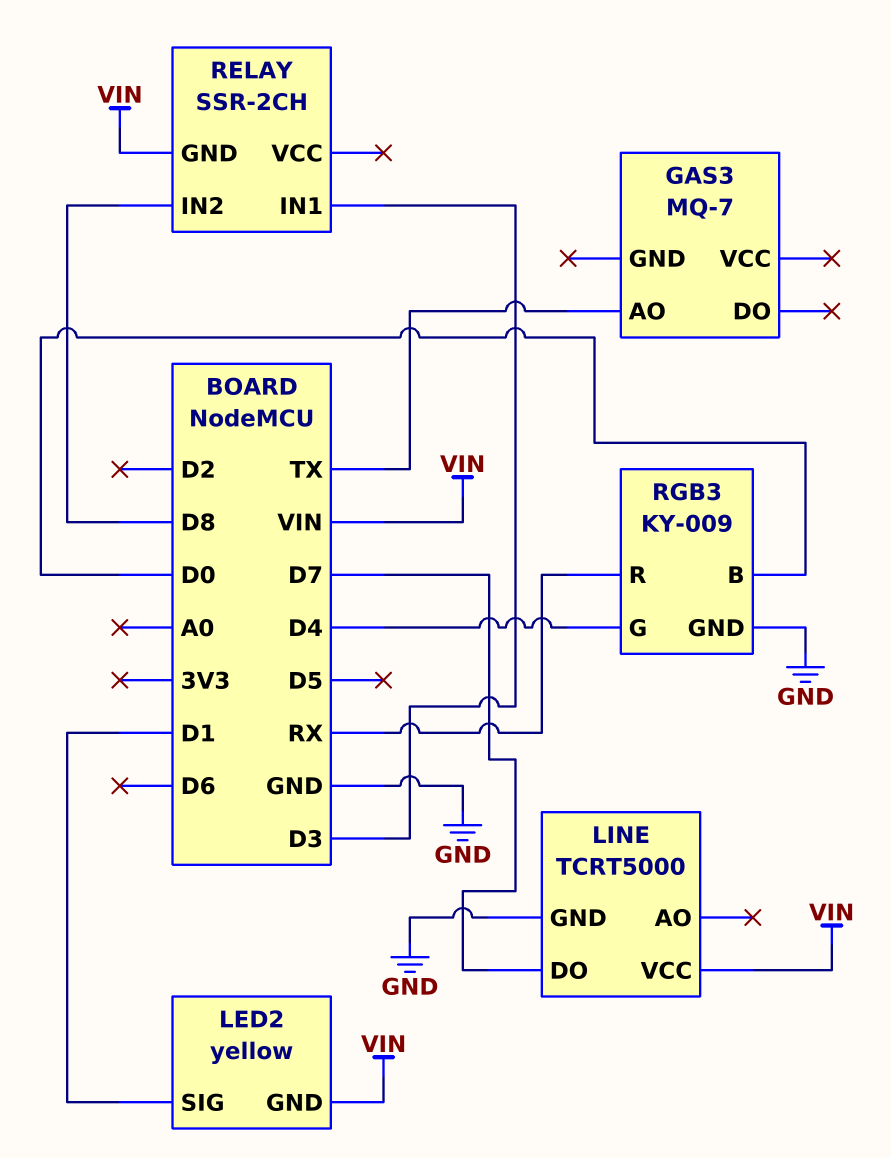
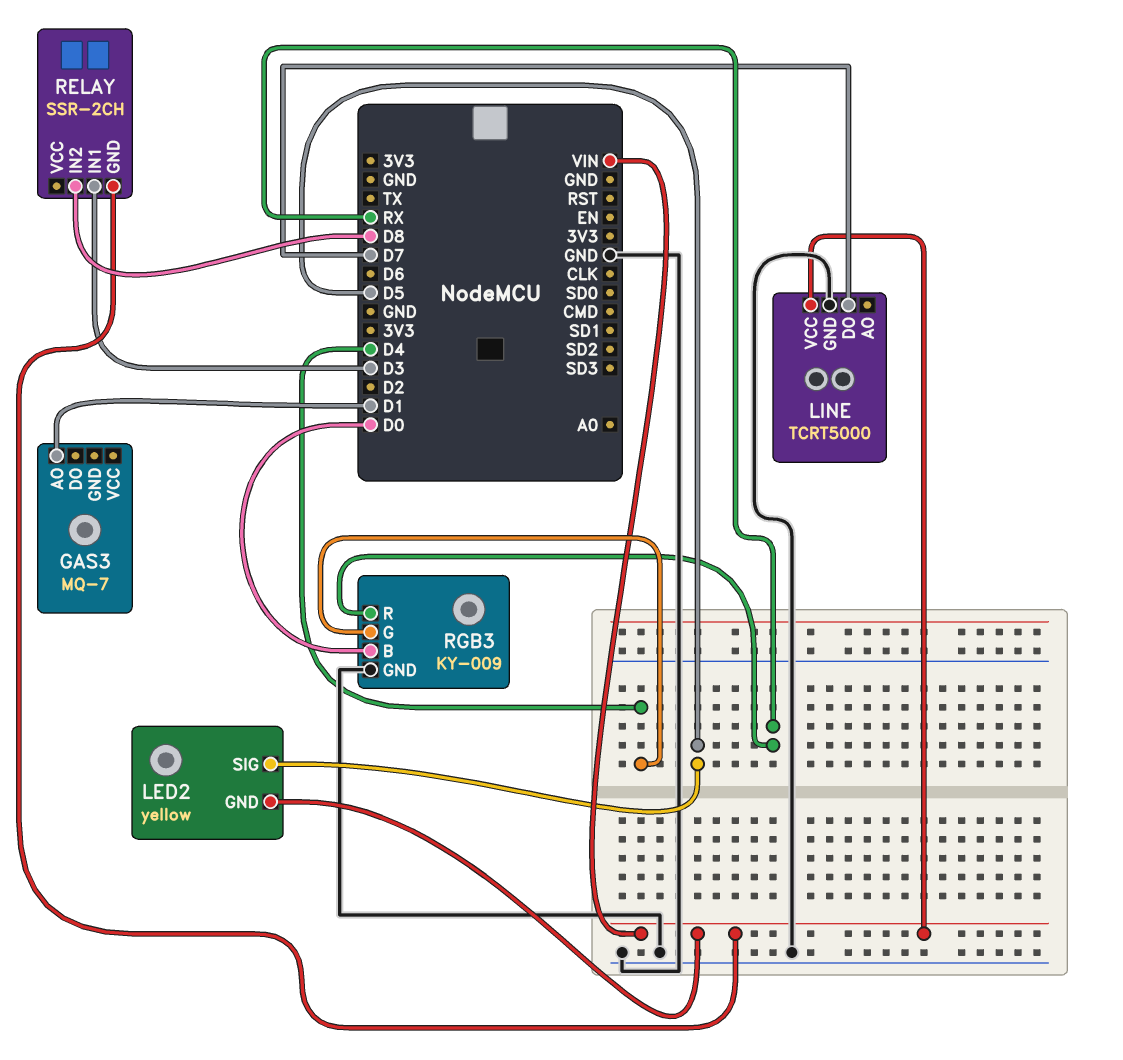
GAS3 pin AO: TX -> D1
LED2 pin SIG: D1 -> D5

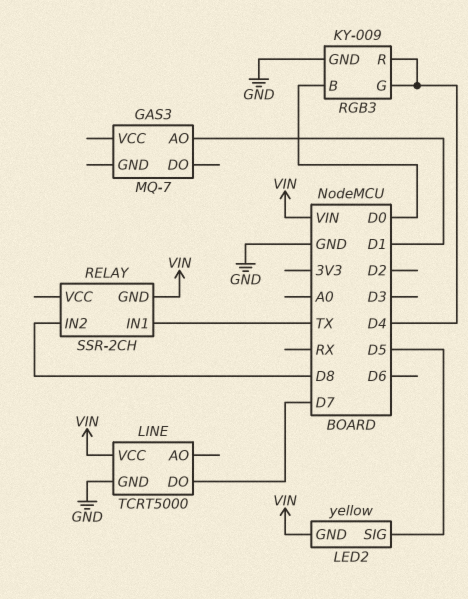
RELAY pin IN1: D3 -> TX
RGB3 pin R: RX -> D4

